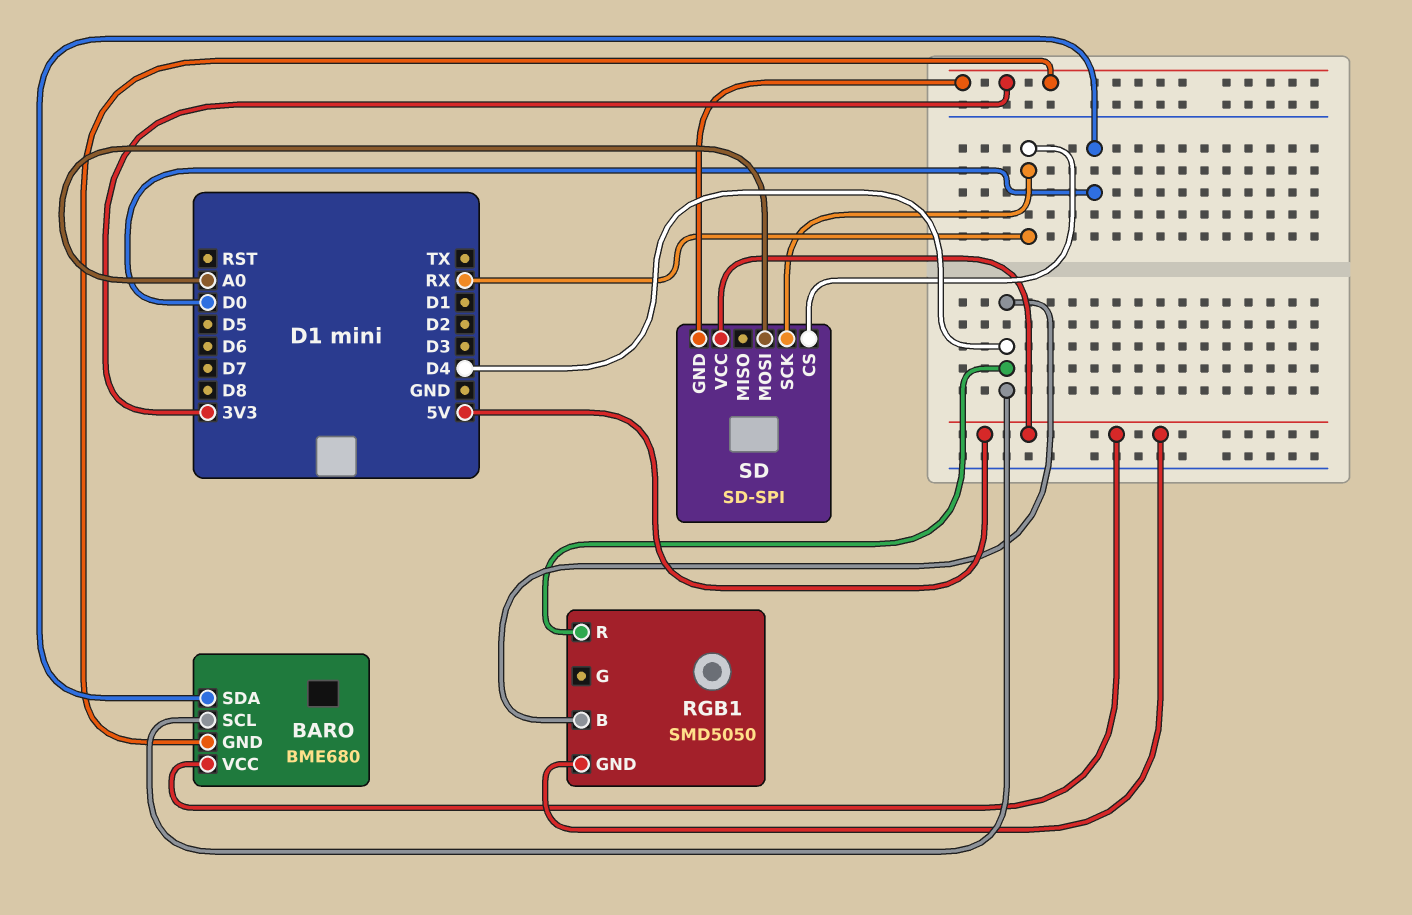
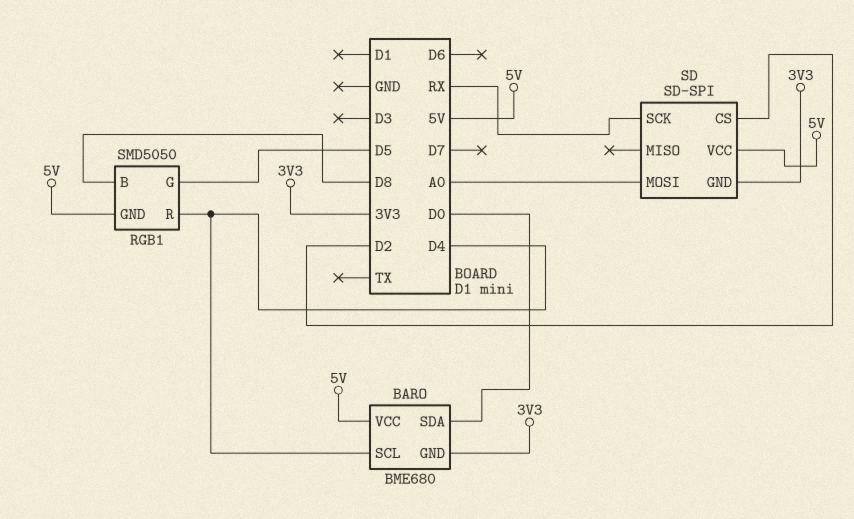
RGB1 pin B: D4 -> D8
RGB1 pin G: none -> D5
SD pin CS: RX -> D2

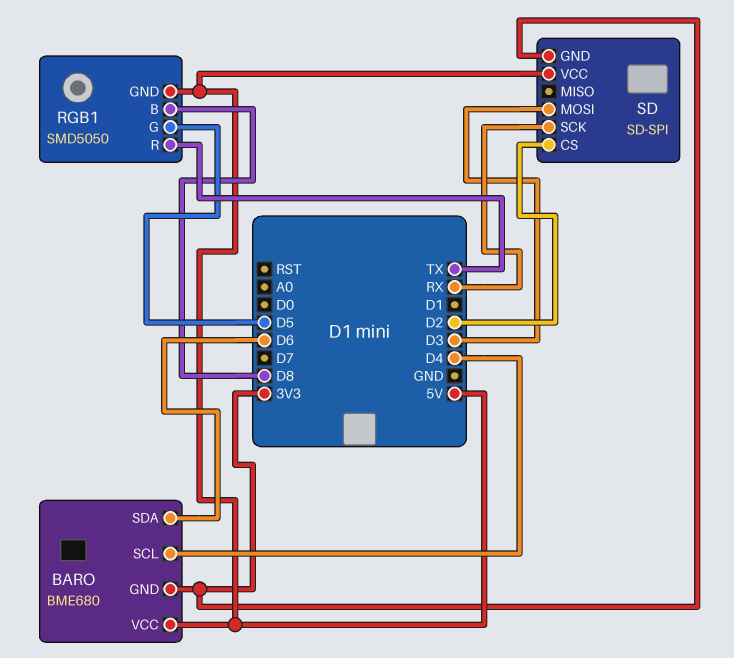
BARO pin SDA: D0 -> D6
RGB1 pin R: D4 -> TX
SD pin MOSI: A0 -> D3

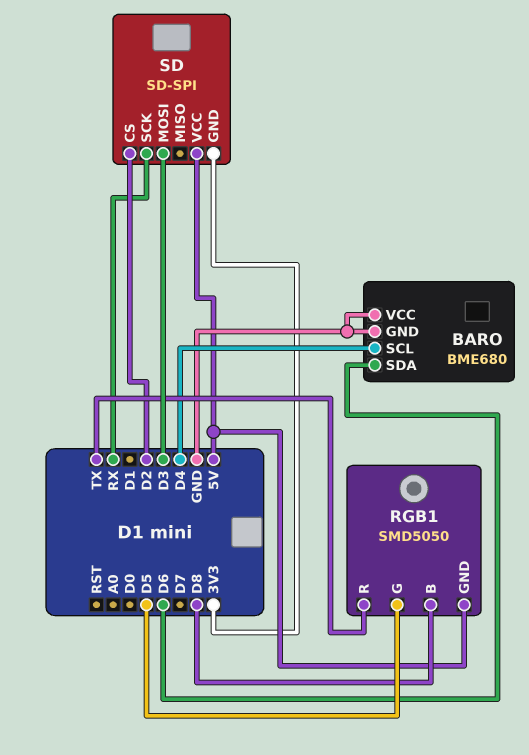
BARO pin GND: 3V3 -> GND
BARO pin VCC: 5V -> GND

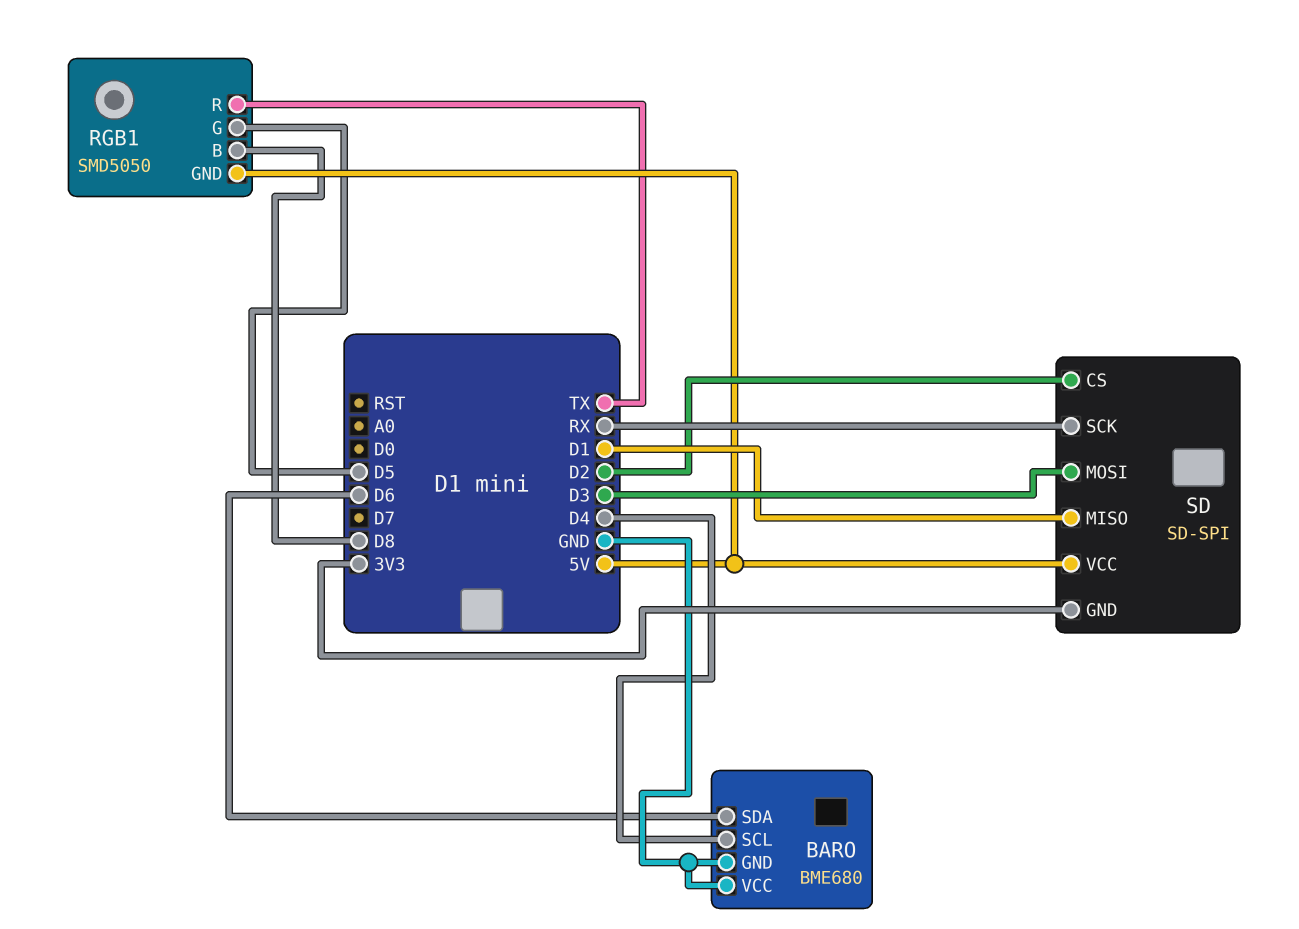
SD pin MISO: none -> D1

